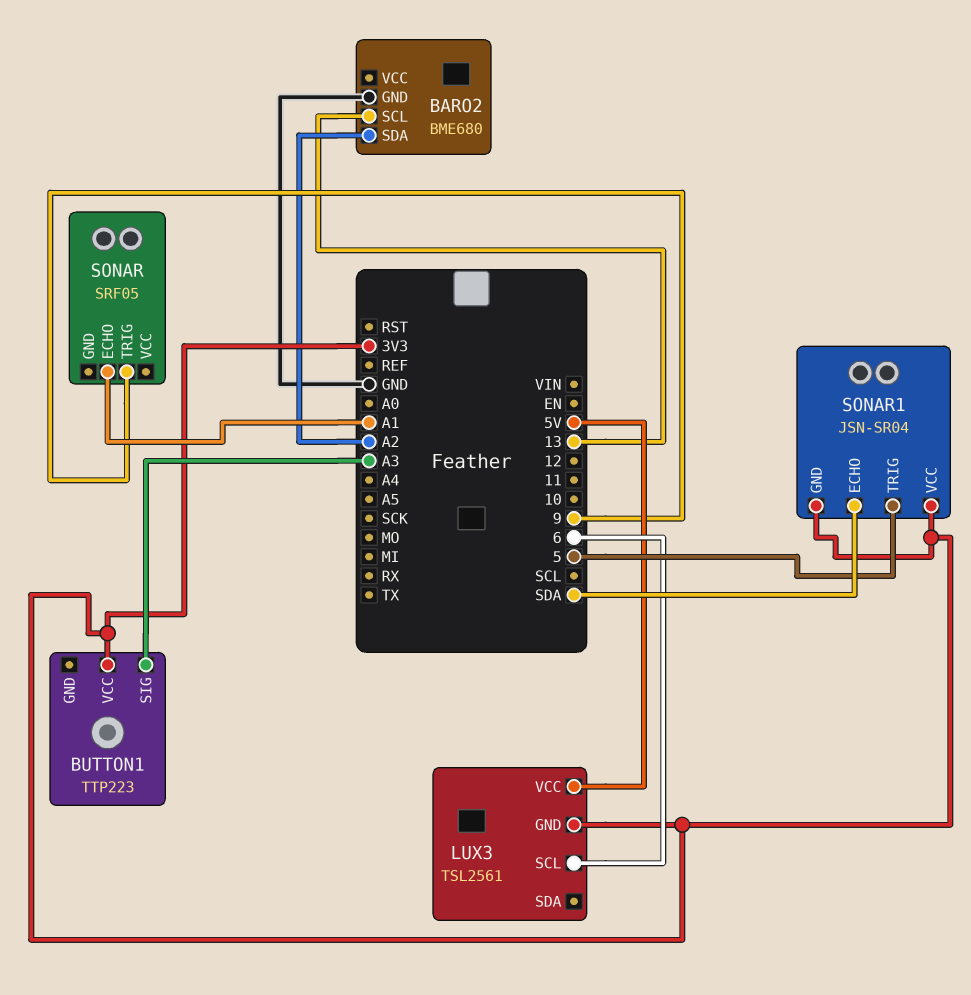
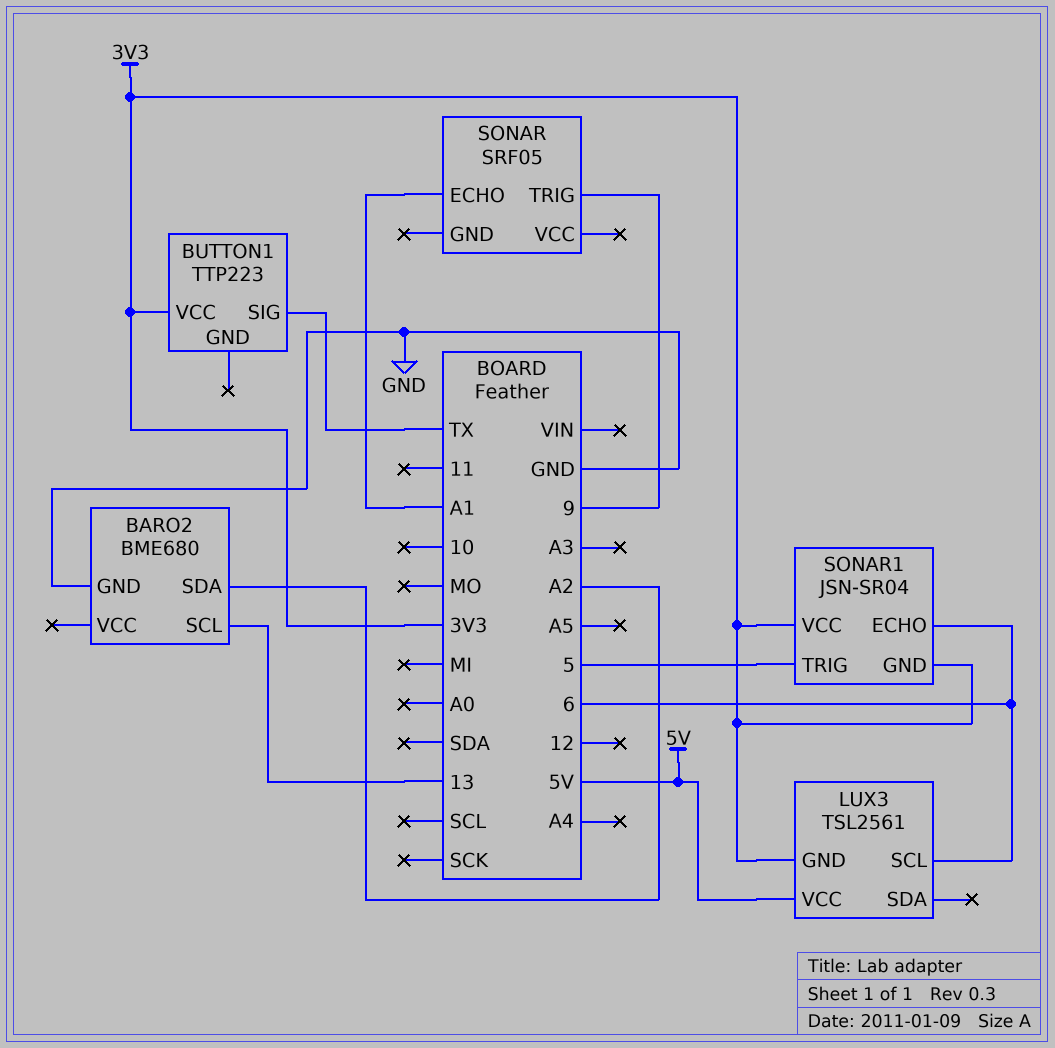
BUTTON1 pin SIG: A3 -> TX
SONAR1 pin ECHO: SDA -> 6

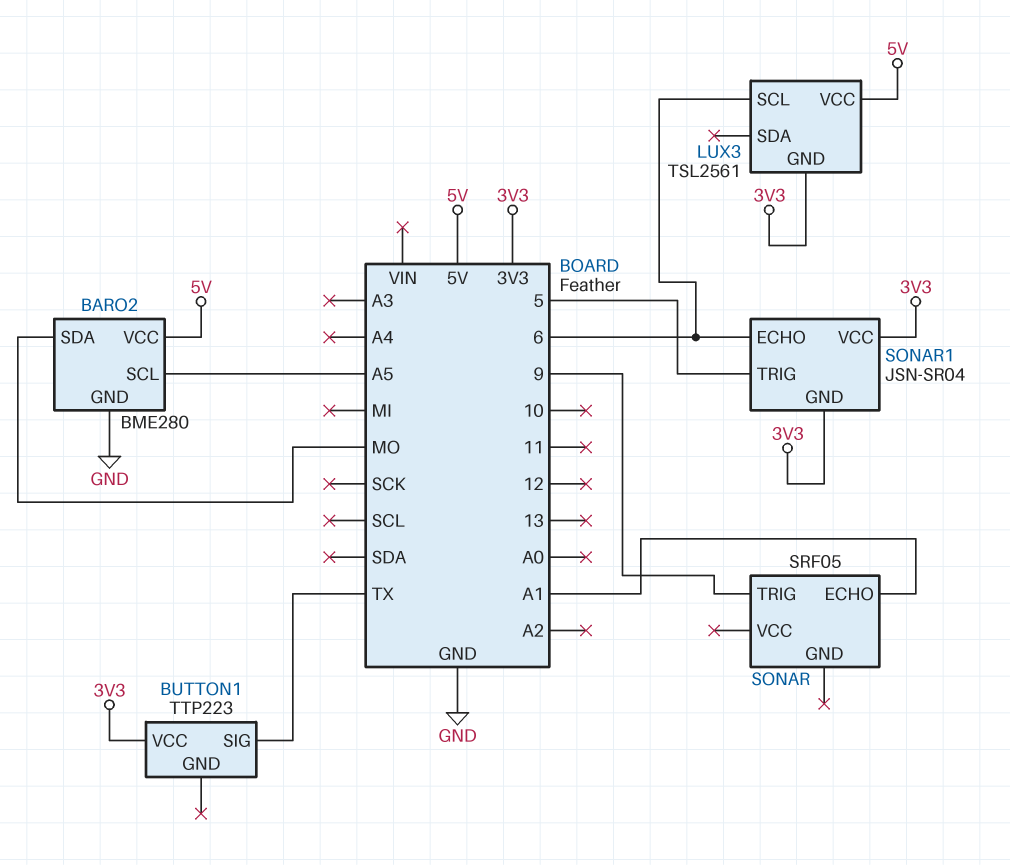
BARO2: BME680 -> BME280
BARO2 pin SCL: 13 -> A5
BARO2 pin SDA: A2 -> MO
BARO2 pin VCC: none -> 5V

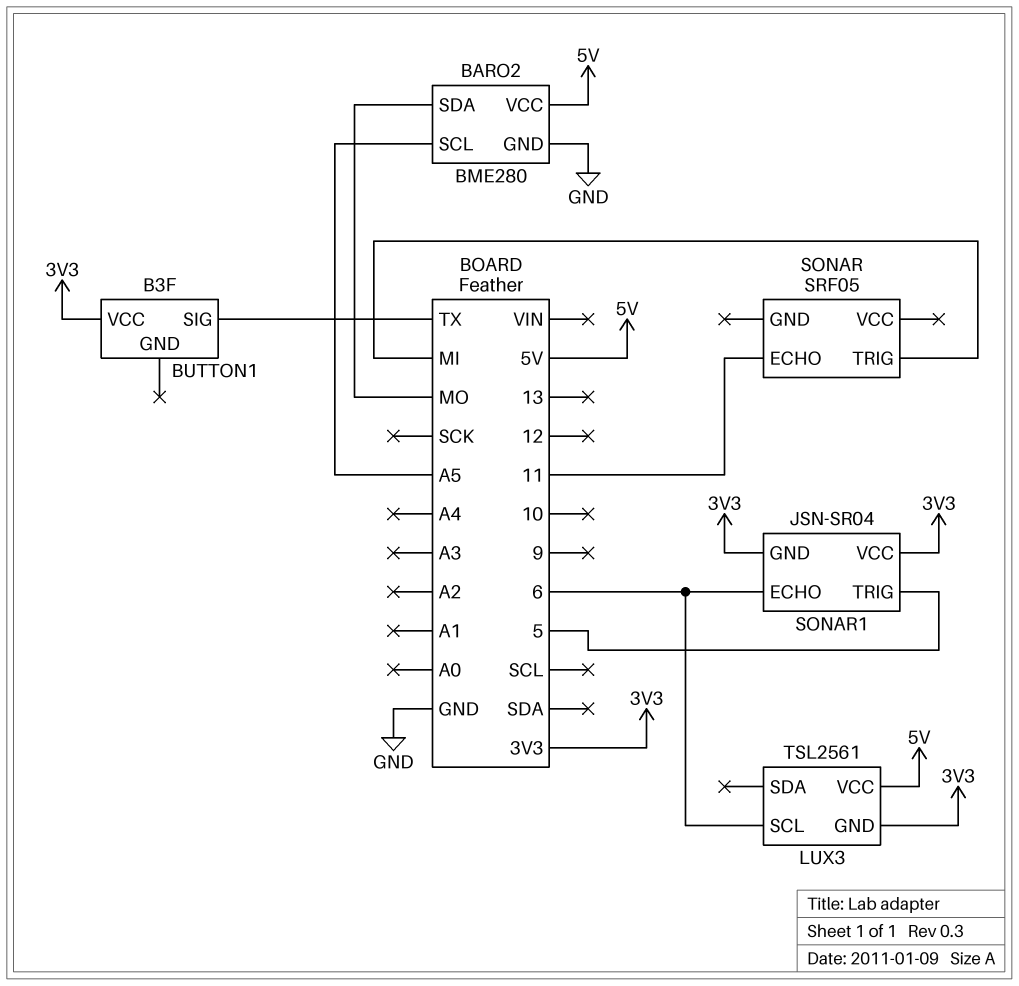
BUTTON1: TTP223 -> B3F
SONAR pin ECHO: A1 -> 11
SONAR pin TRIG: 9 -> MI

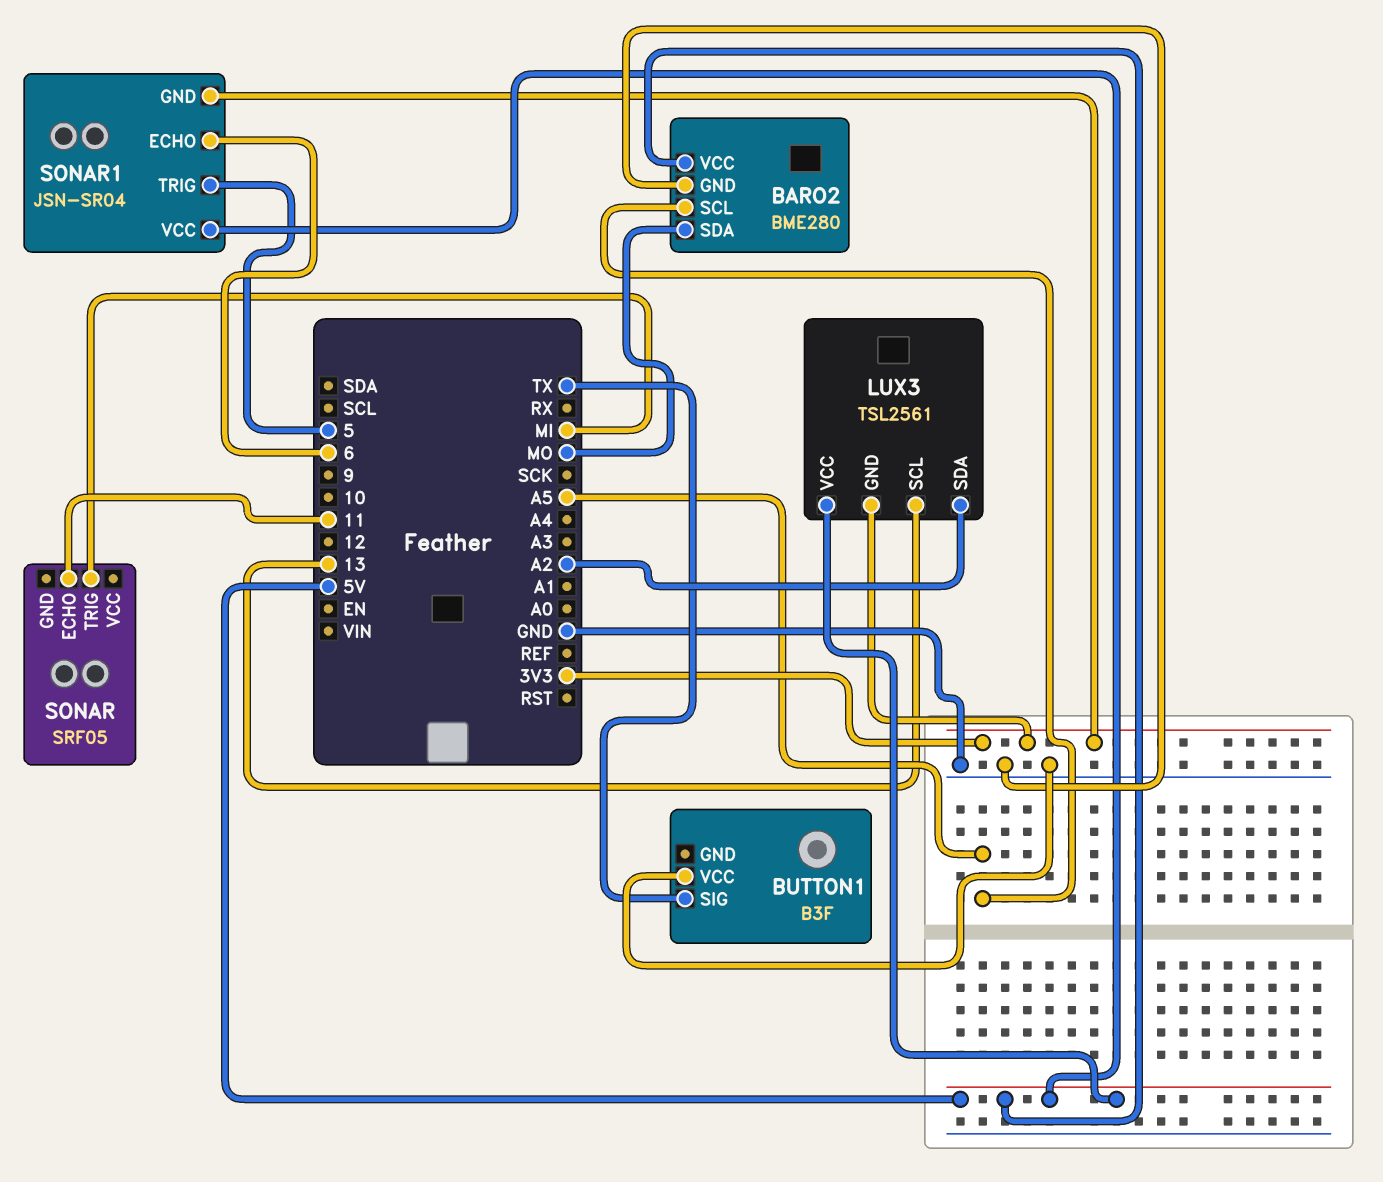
BUTTON1 pin VCC: 3V3 -> GND
LUX3 pin SCL: 6 -> 13
LUX3 pin SDA: none -> A2
SONAR1 pin VCC: 3V3 -> 5V

